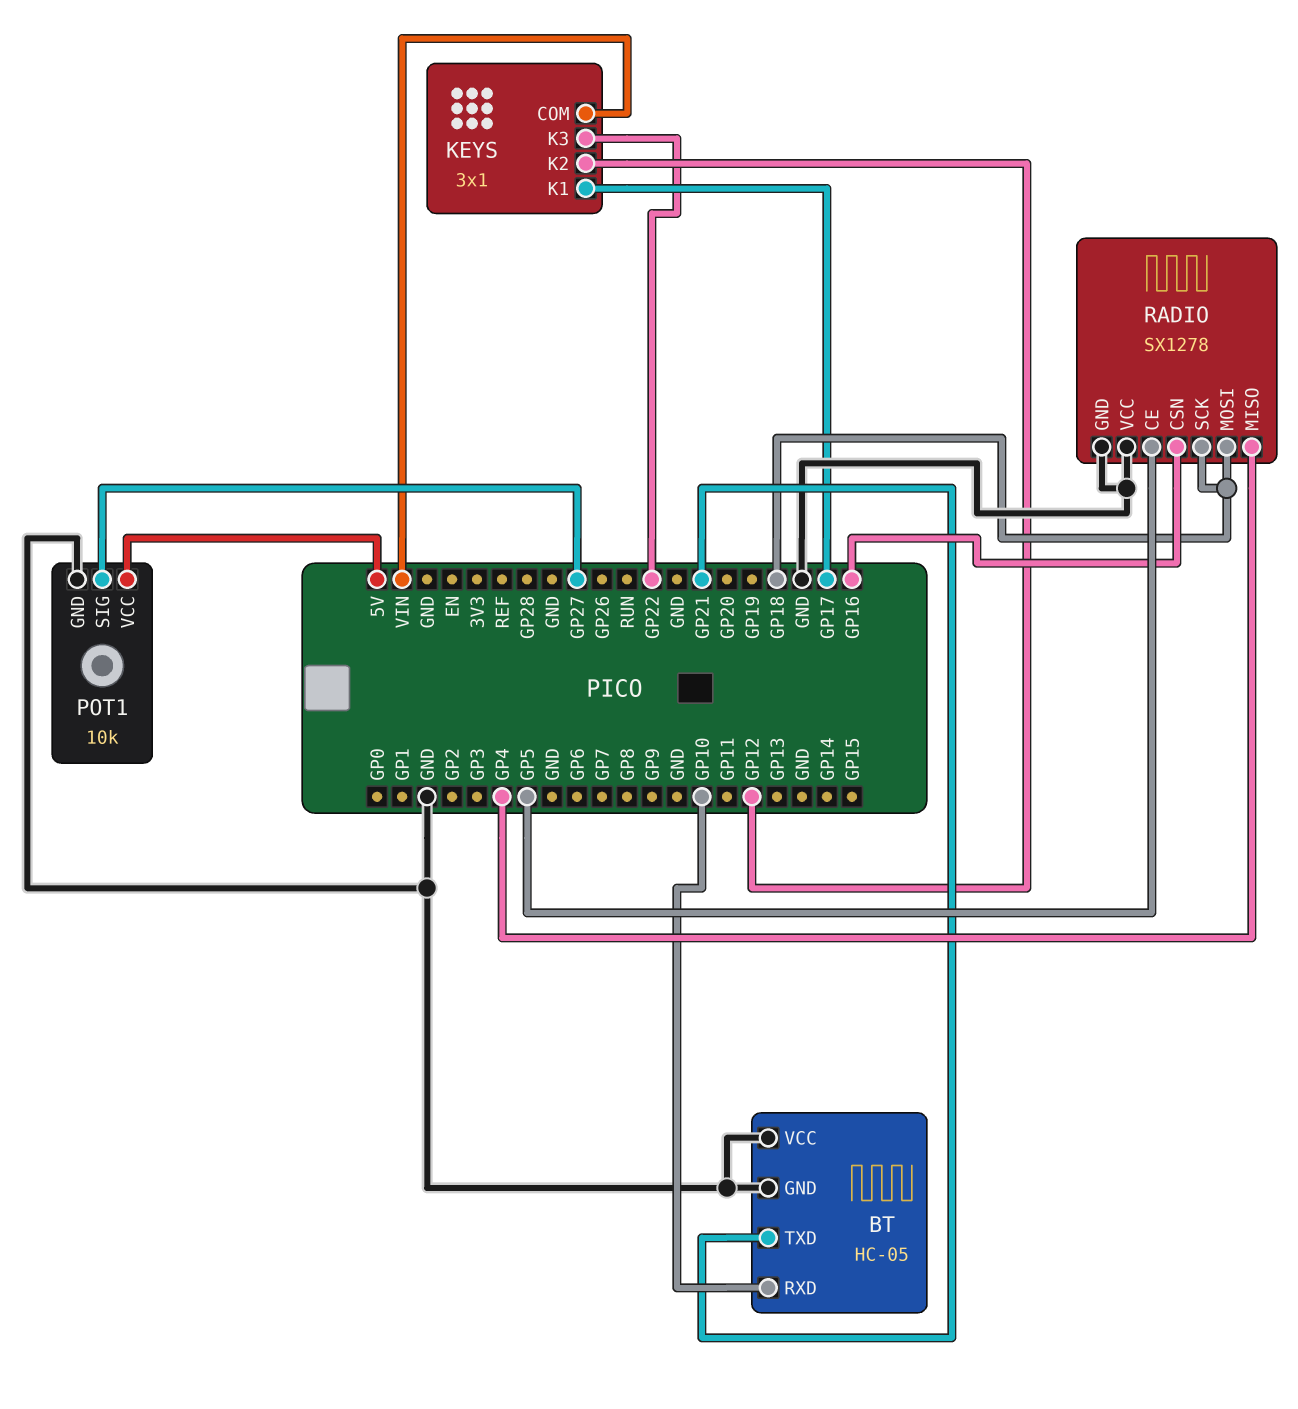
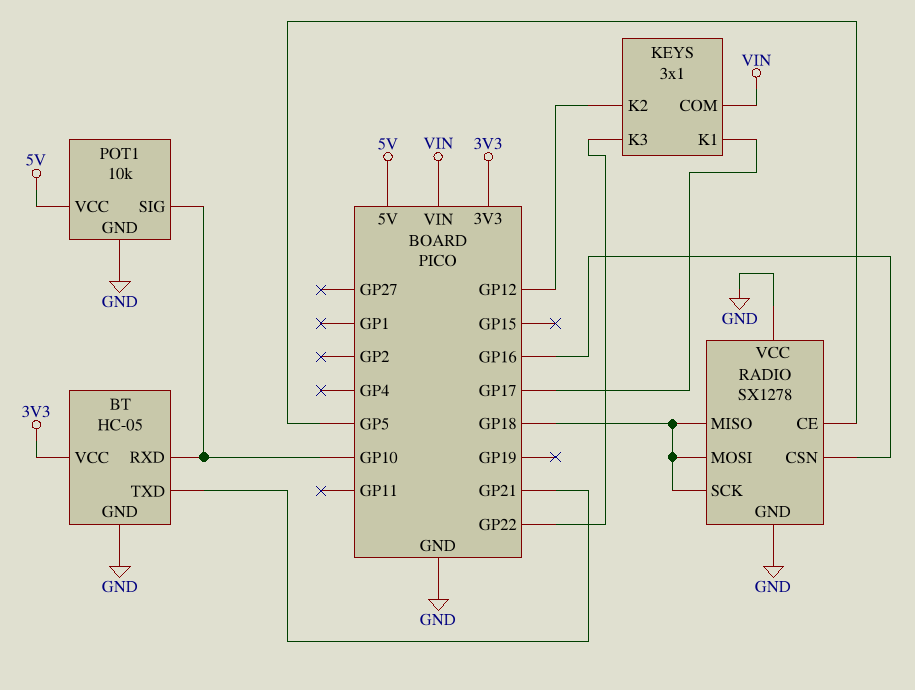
BT pin VCC: GND -> 3V3
POT1 pin SIG: GP27 -> GP10
RADIO pin MISO: GP4 -> GP18

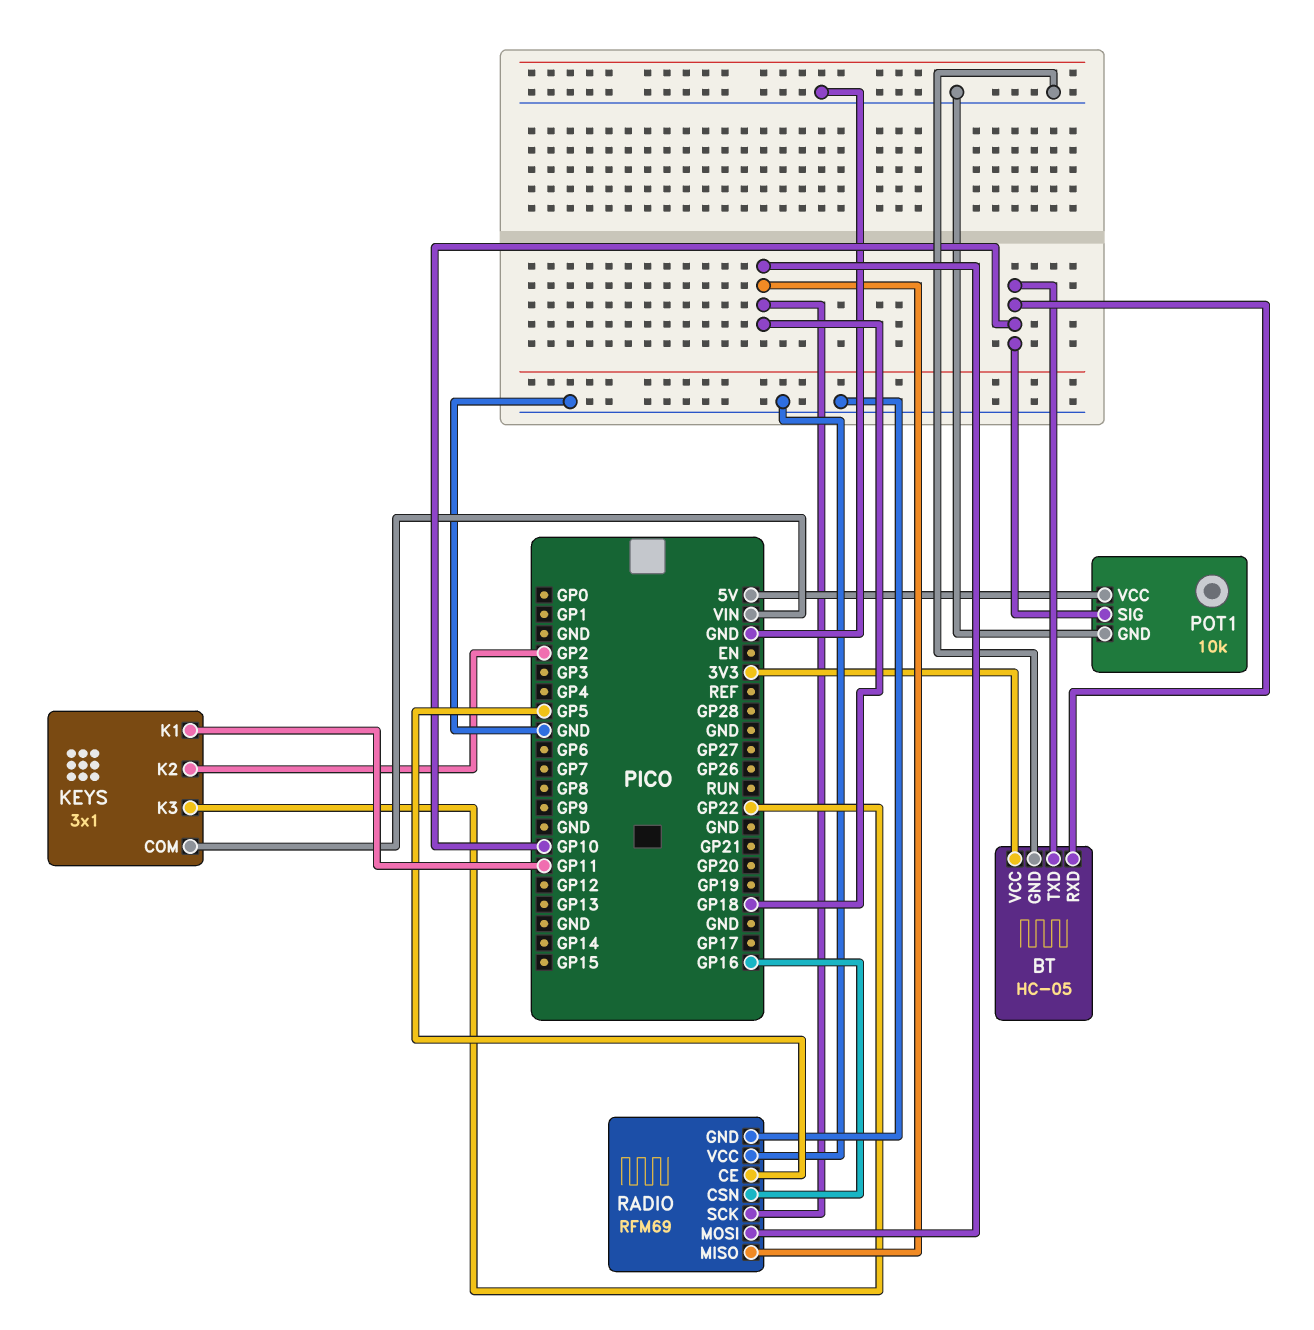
BT pin TXD: GP21 -> GP10
KEYS pin K1: GP17 -> GP11
KEYS pin K2: GP12 -> GP2
RADIO: SX1278 -> RFM69

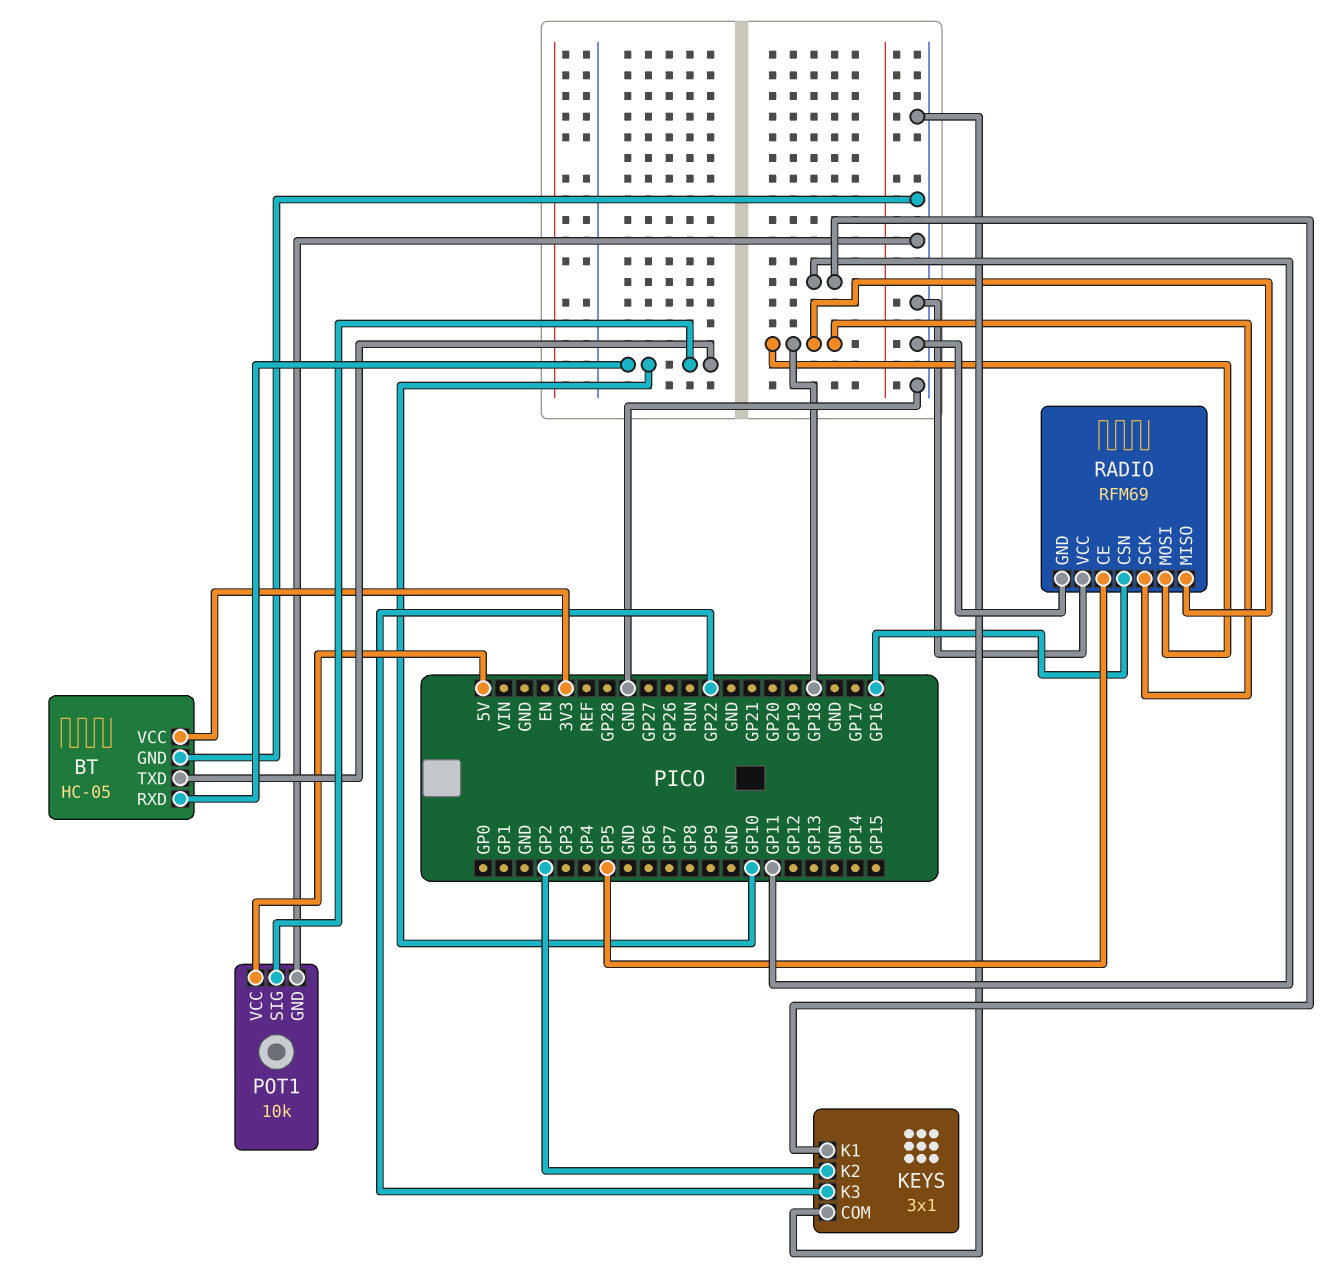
KEYS pin COM: VIN -> GND

